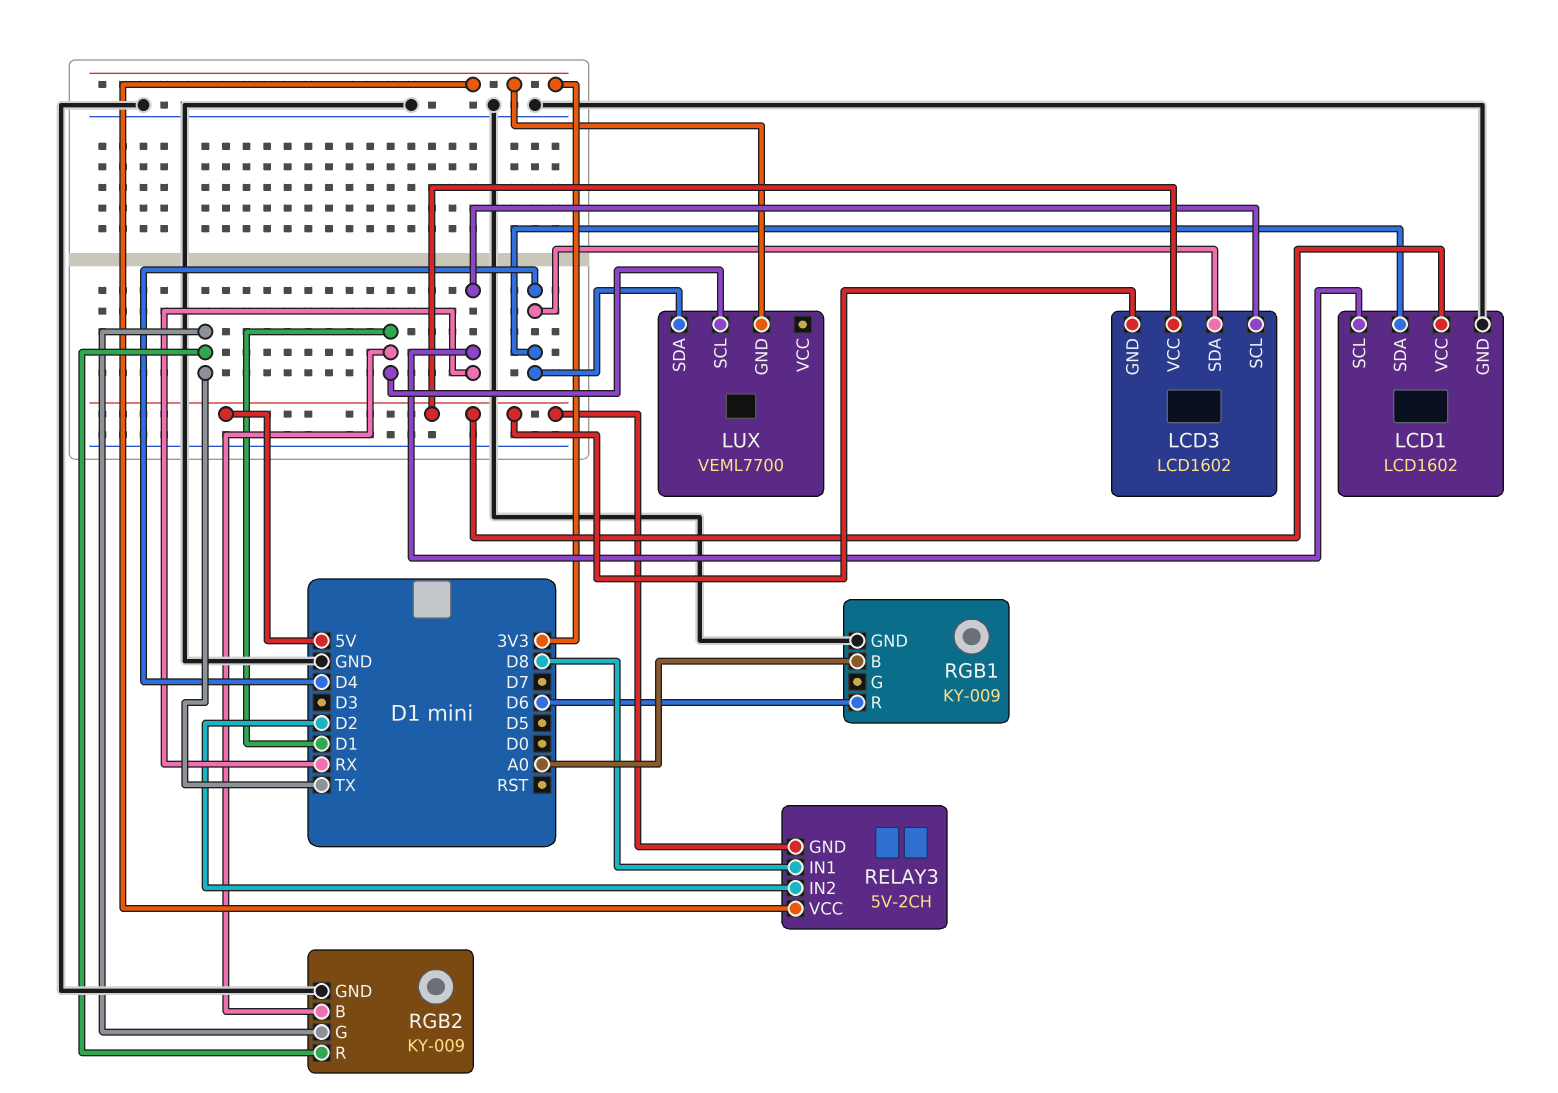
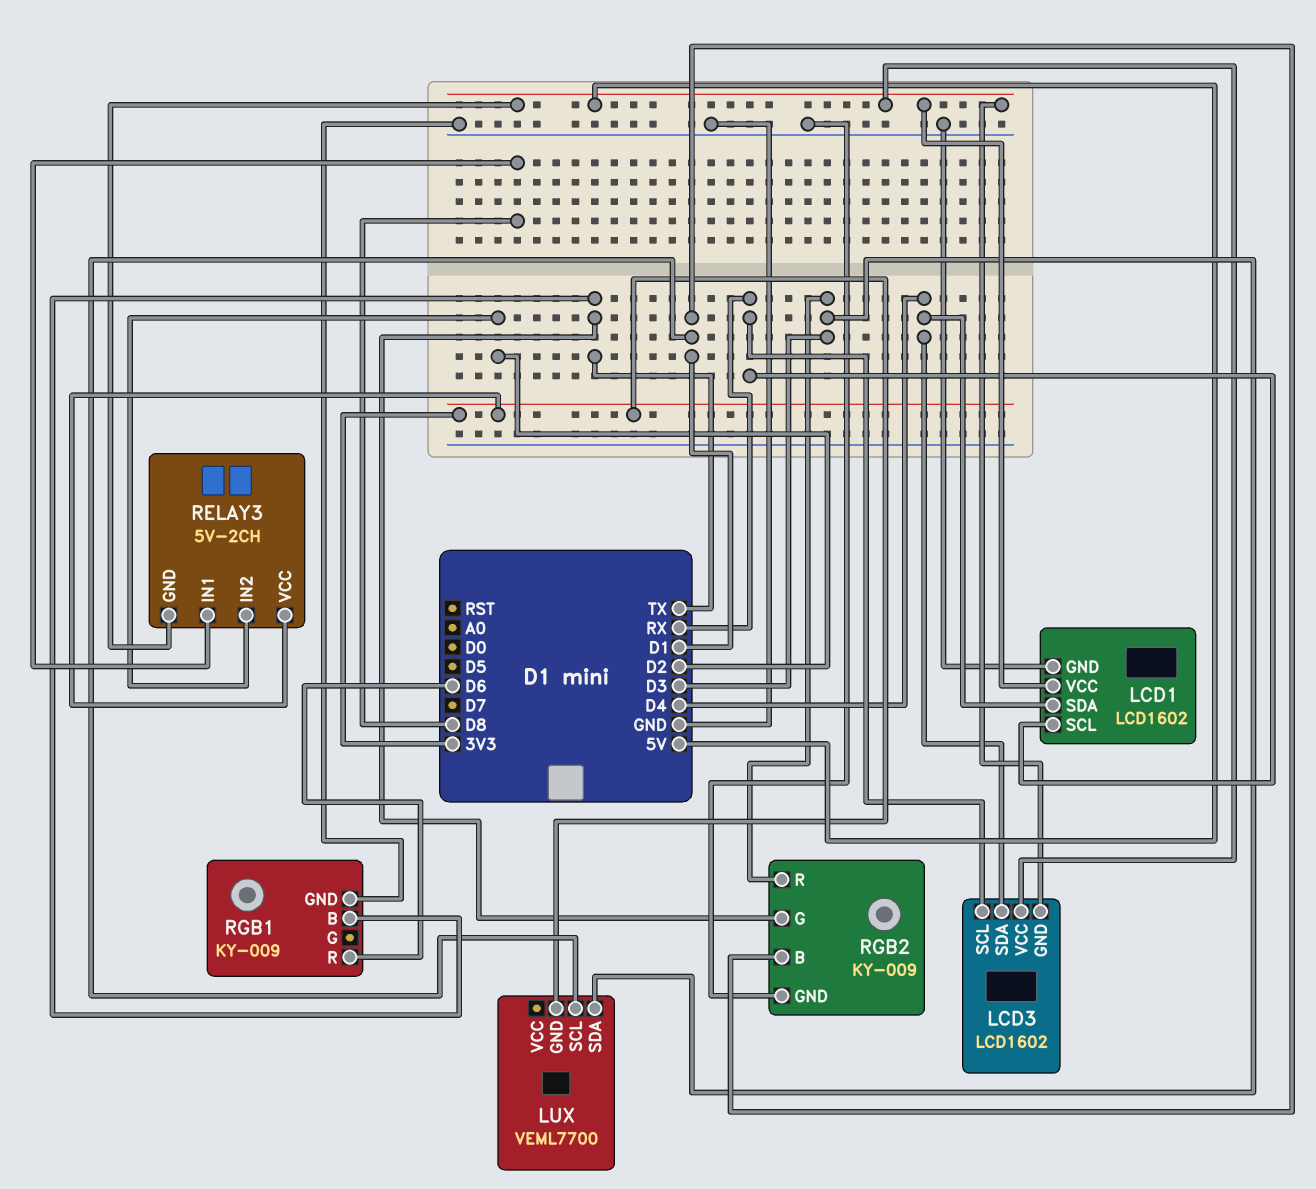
LUX pin SDA: D4 -> D3
RGB1 pin B: A0 -> TX
RGB2 pin R: TX -> D3

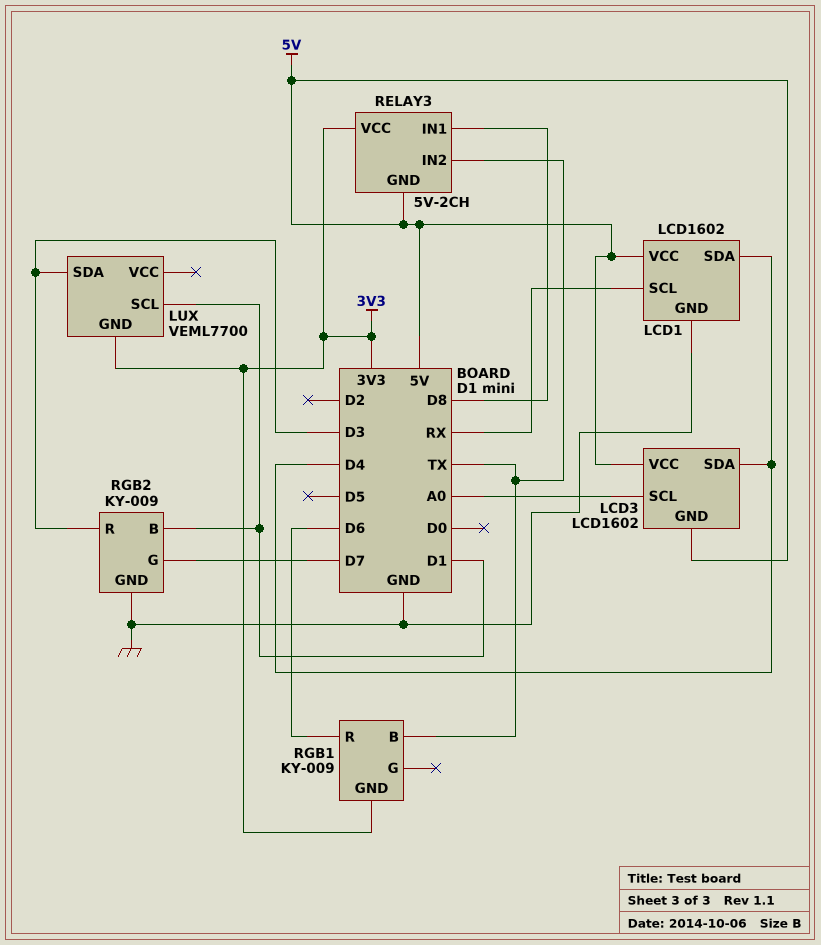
LCD3 pin SCL: RX -> A0
RELAY3 pin IN2: D2 -> TX
RGB1 pin GND: GND -> 3V3
RGB2 pin G: TX -> D7

